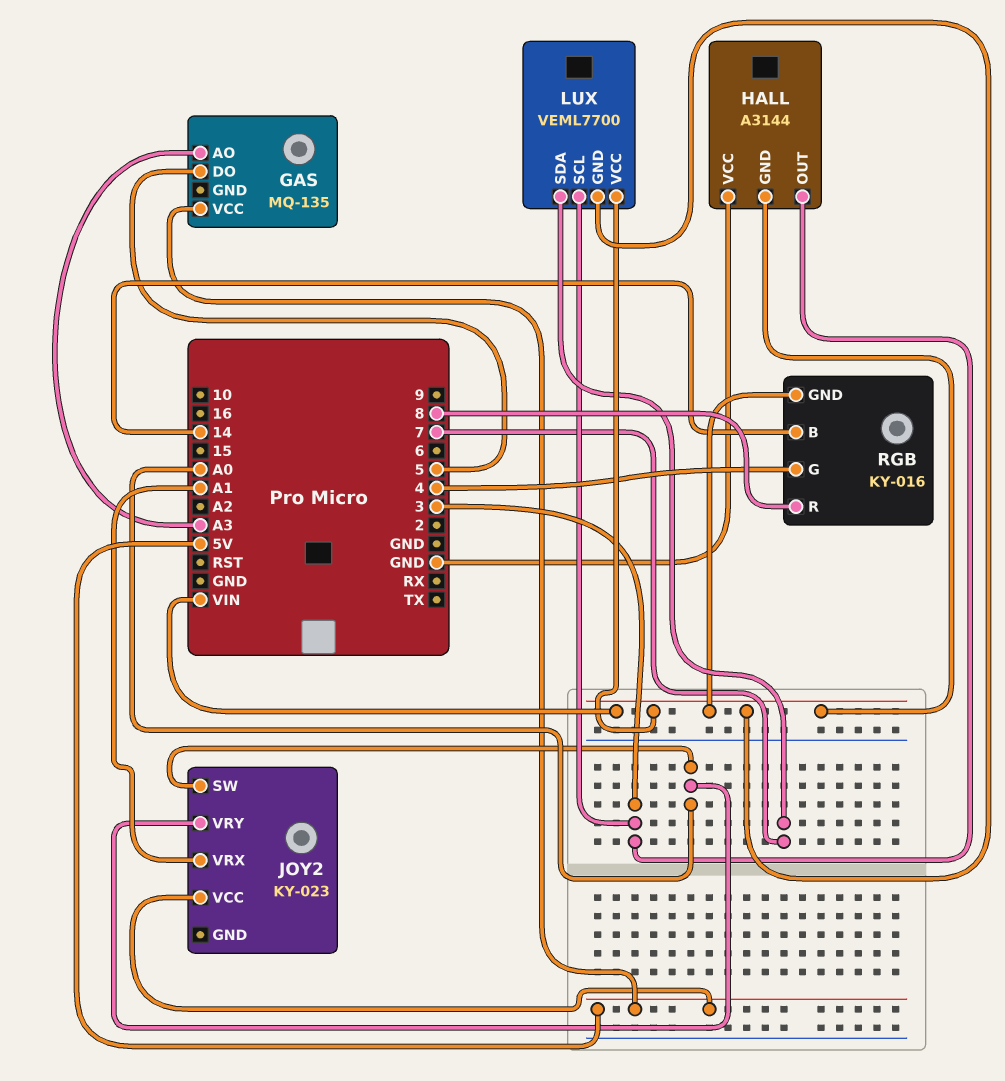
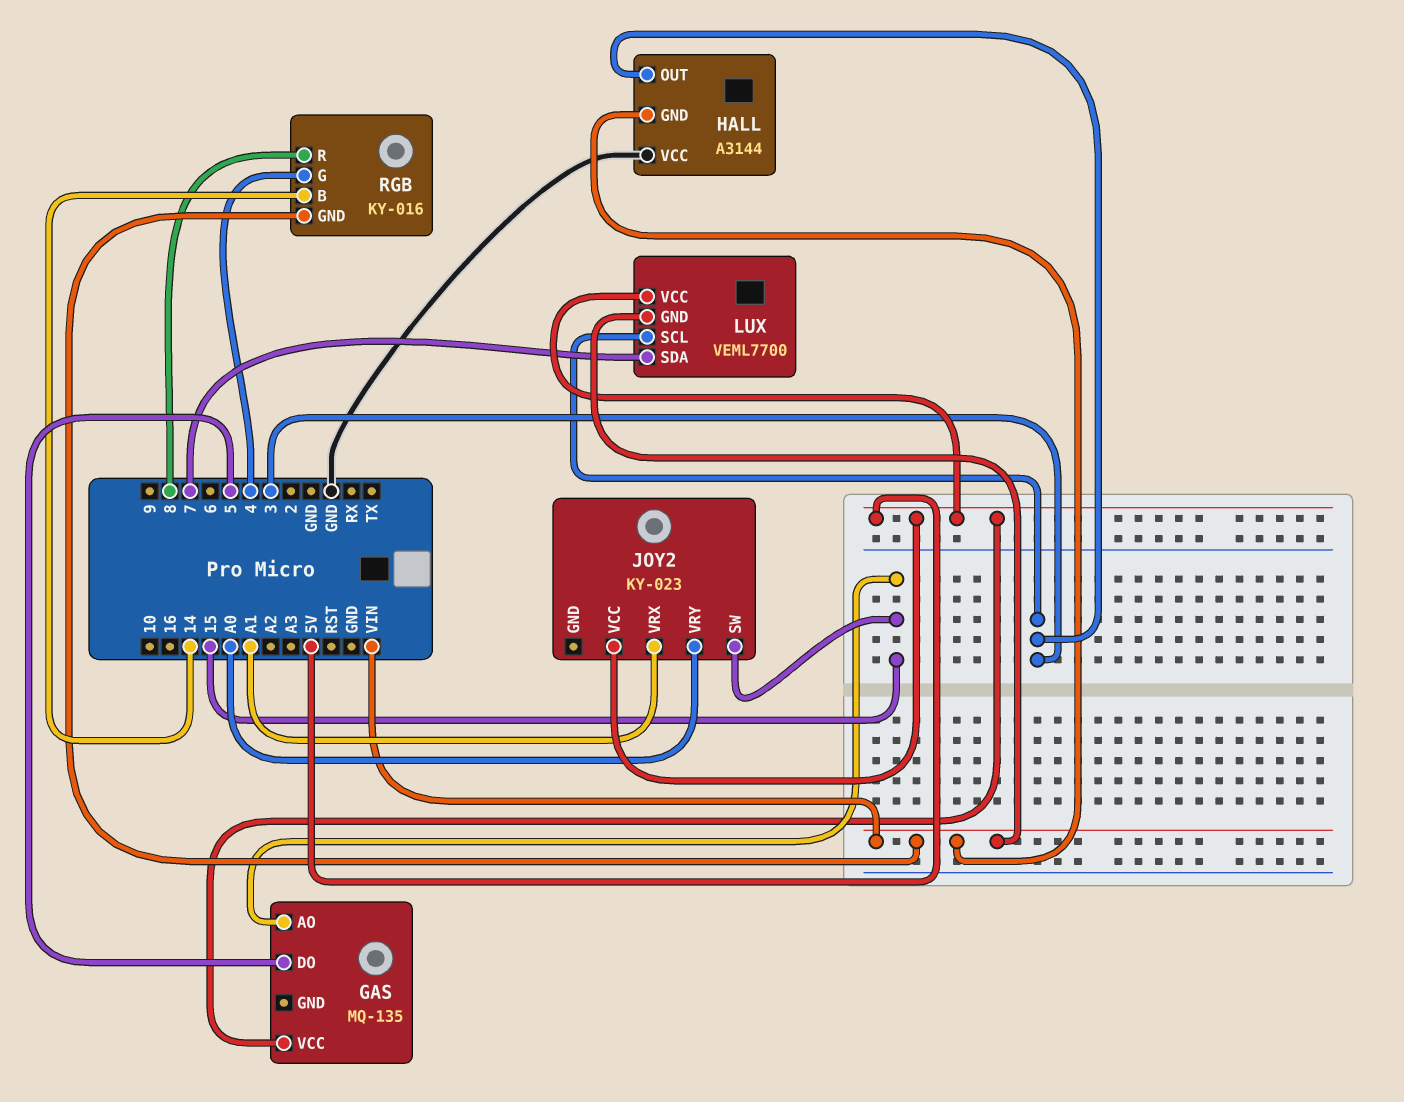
GAS pin AO: A3 -> 15
JOY2 pin SW: A0 -> 15
LUX pin VCC: VIN -> 5V

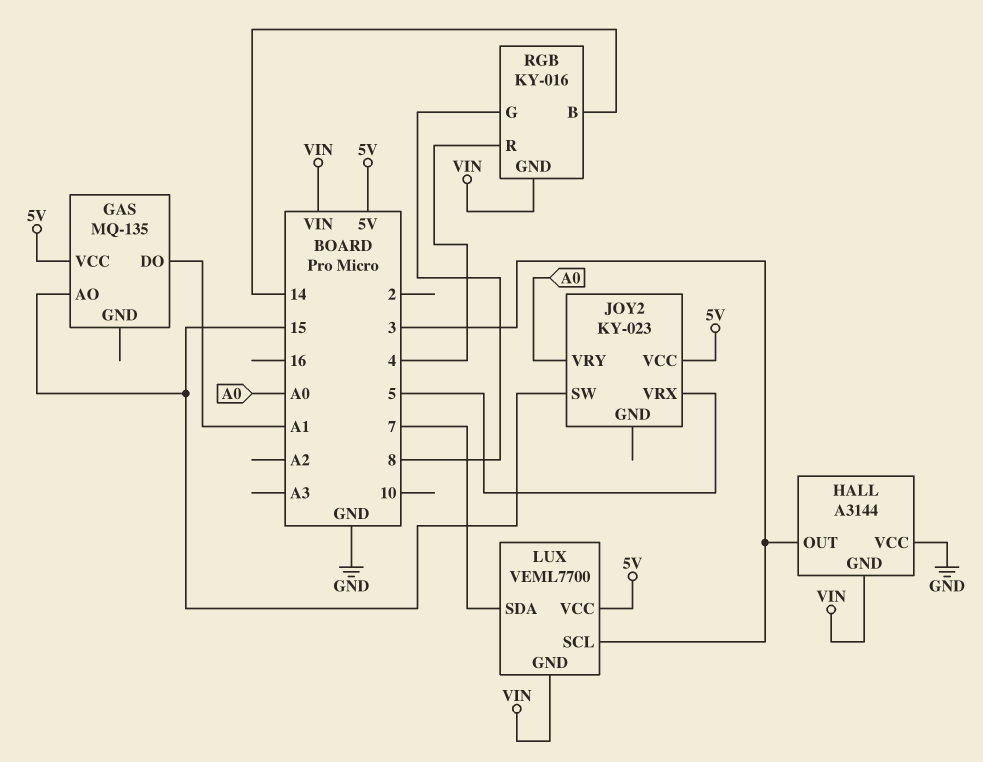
GAS pin DO: 5 -> A1
JOY2 pin VRX: A1 -> 5
RGB pin G: 4 -> 8
RGB pin R: 8 -> 4

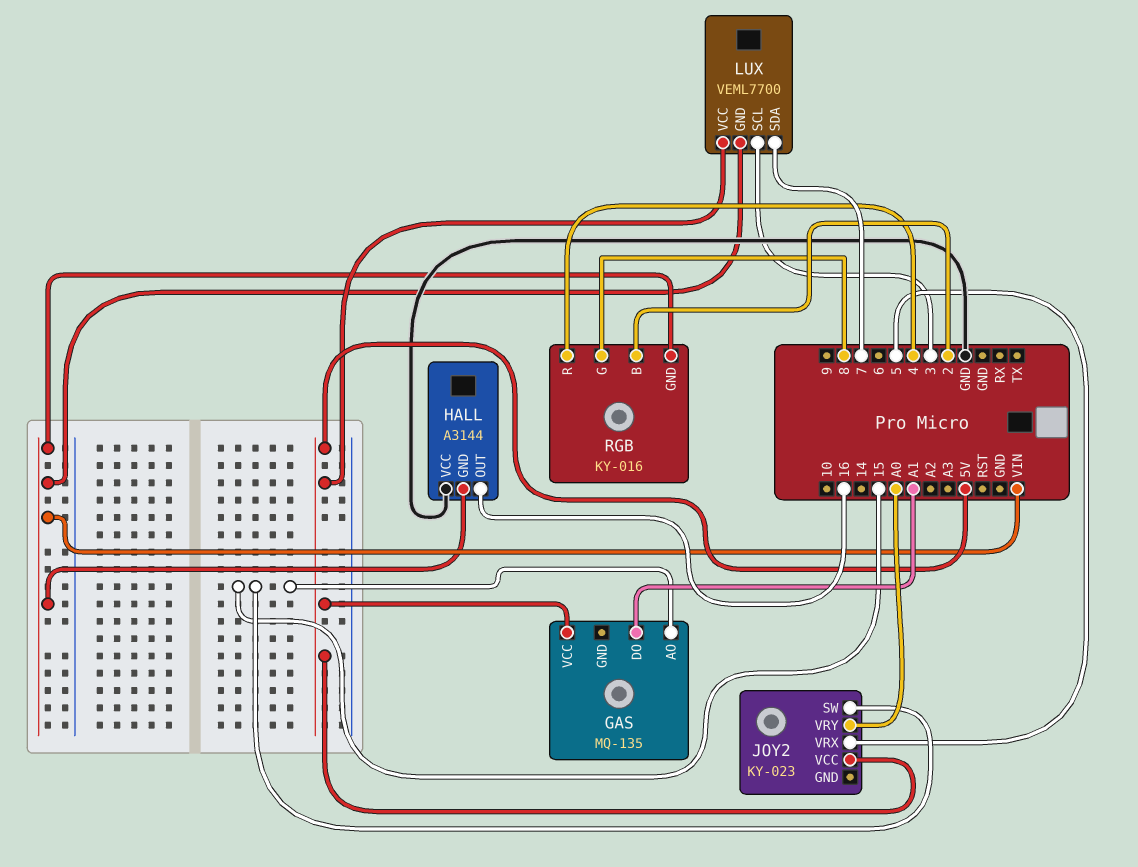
HALL pin OUT: 3 -> 16
RGB pin B: 14 -> 2

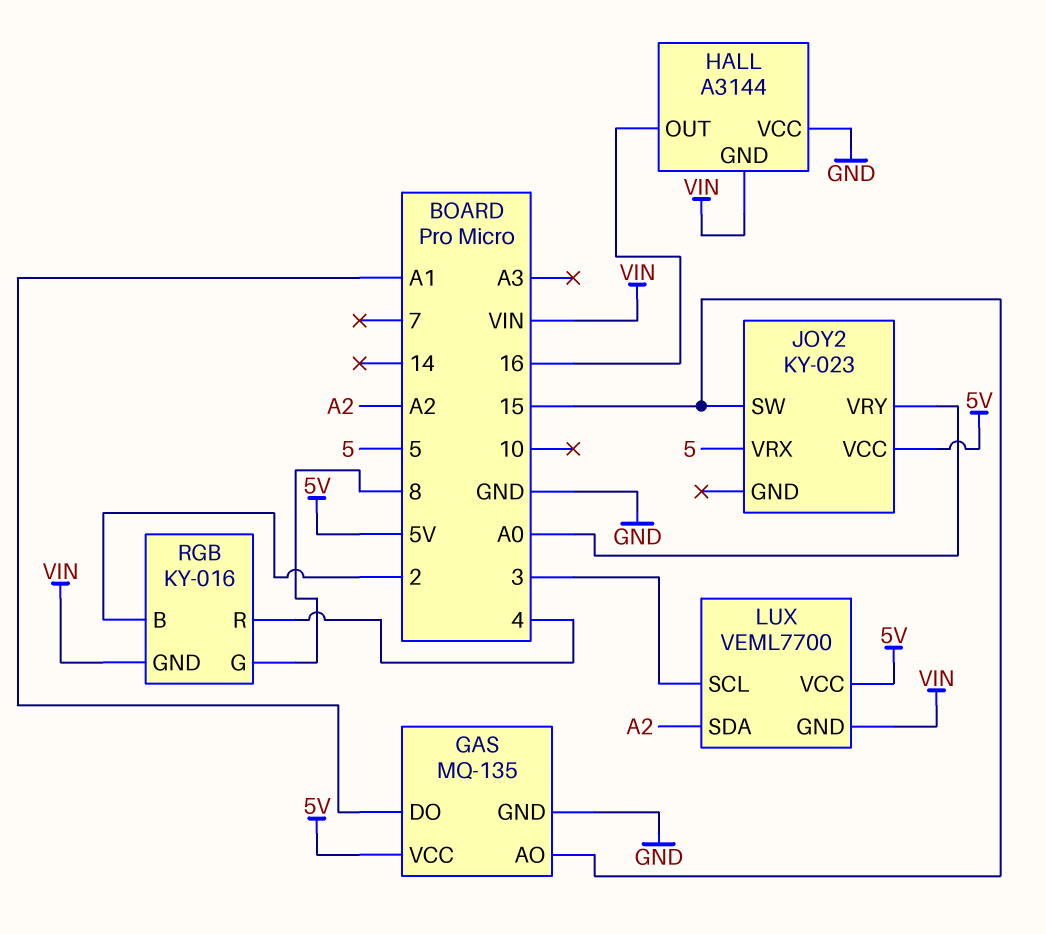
GAS pin GND: none -> GND
LUX pin SDA: 7 -> A2

